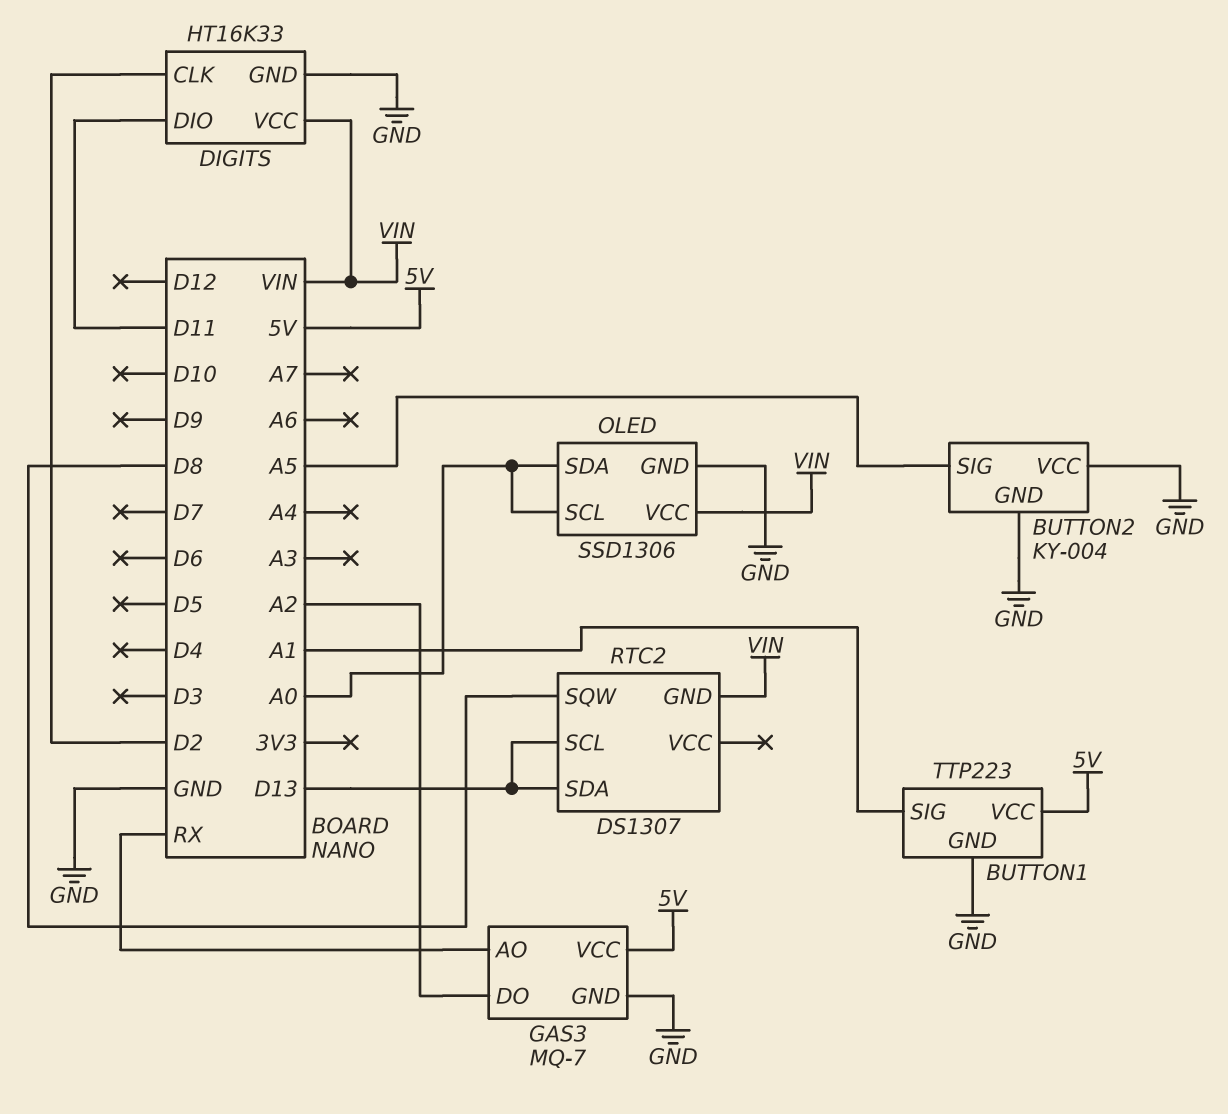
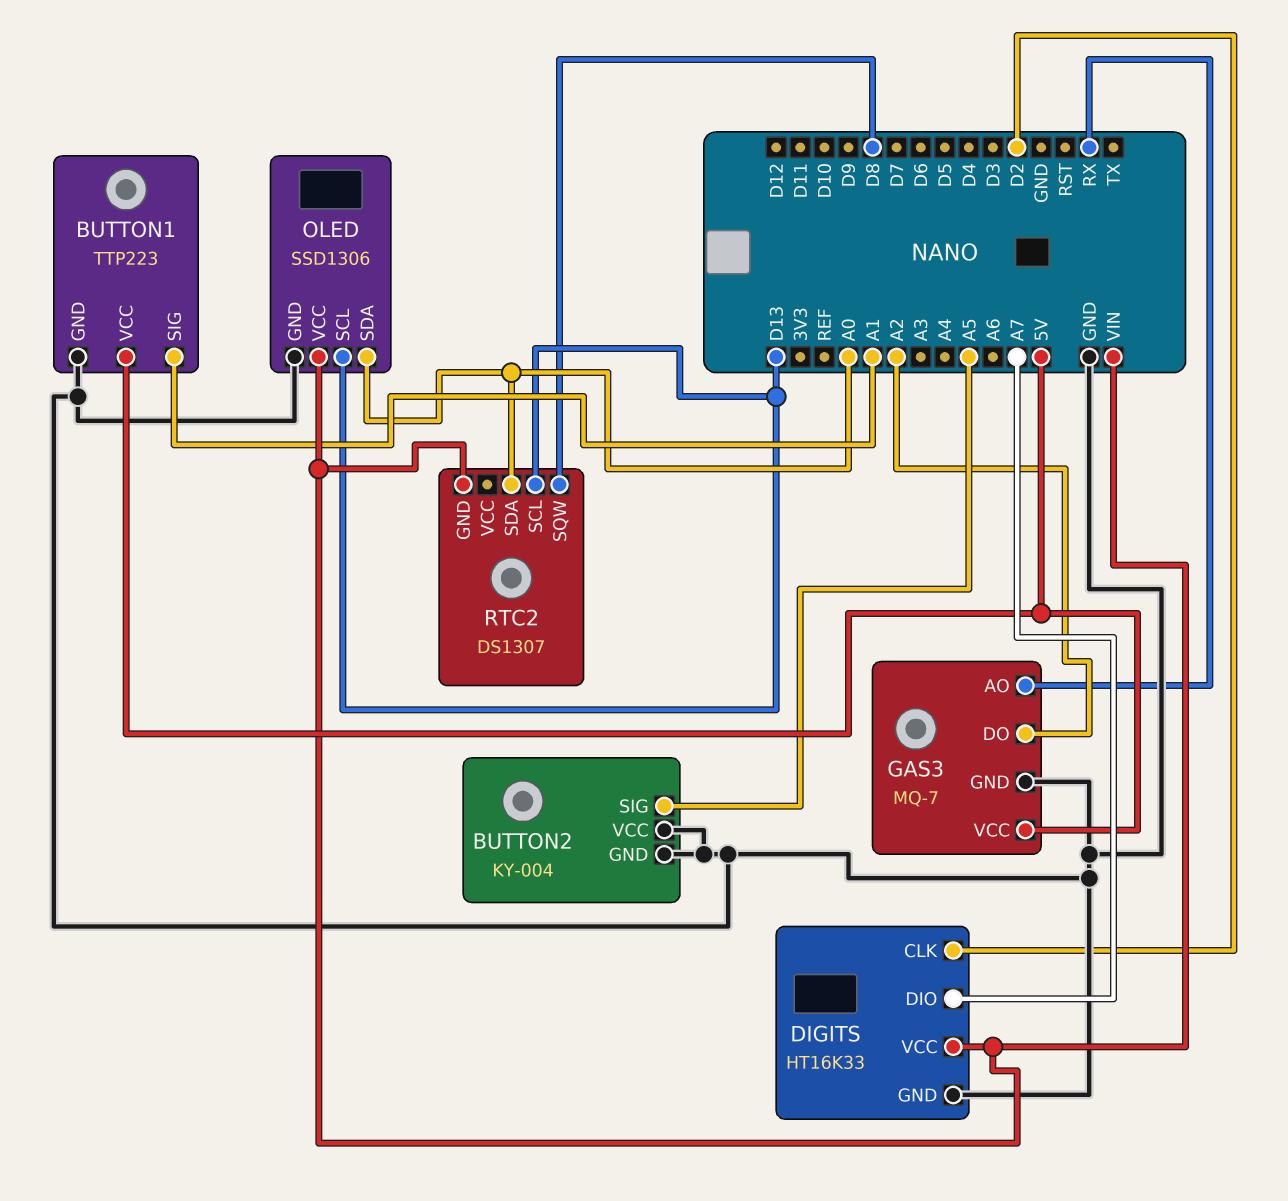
DIGITS pin DIO: D11 -> A7
OLED pin SCL: A0 -> D13
RTC2 pin SDA: D13 -> A0

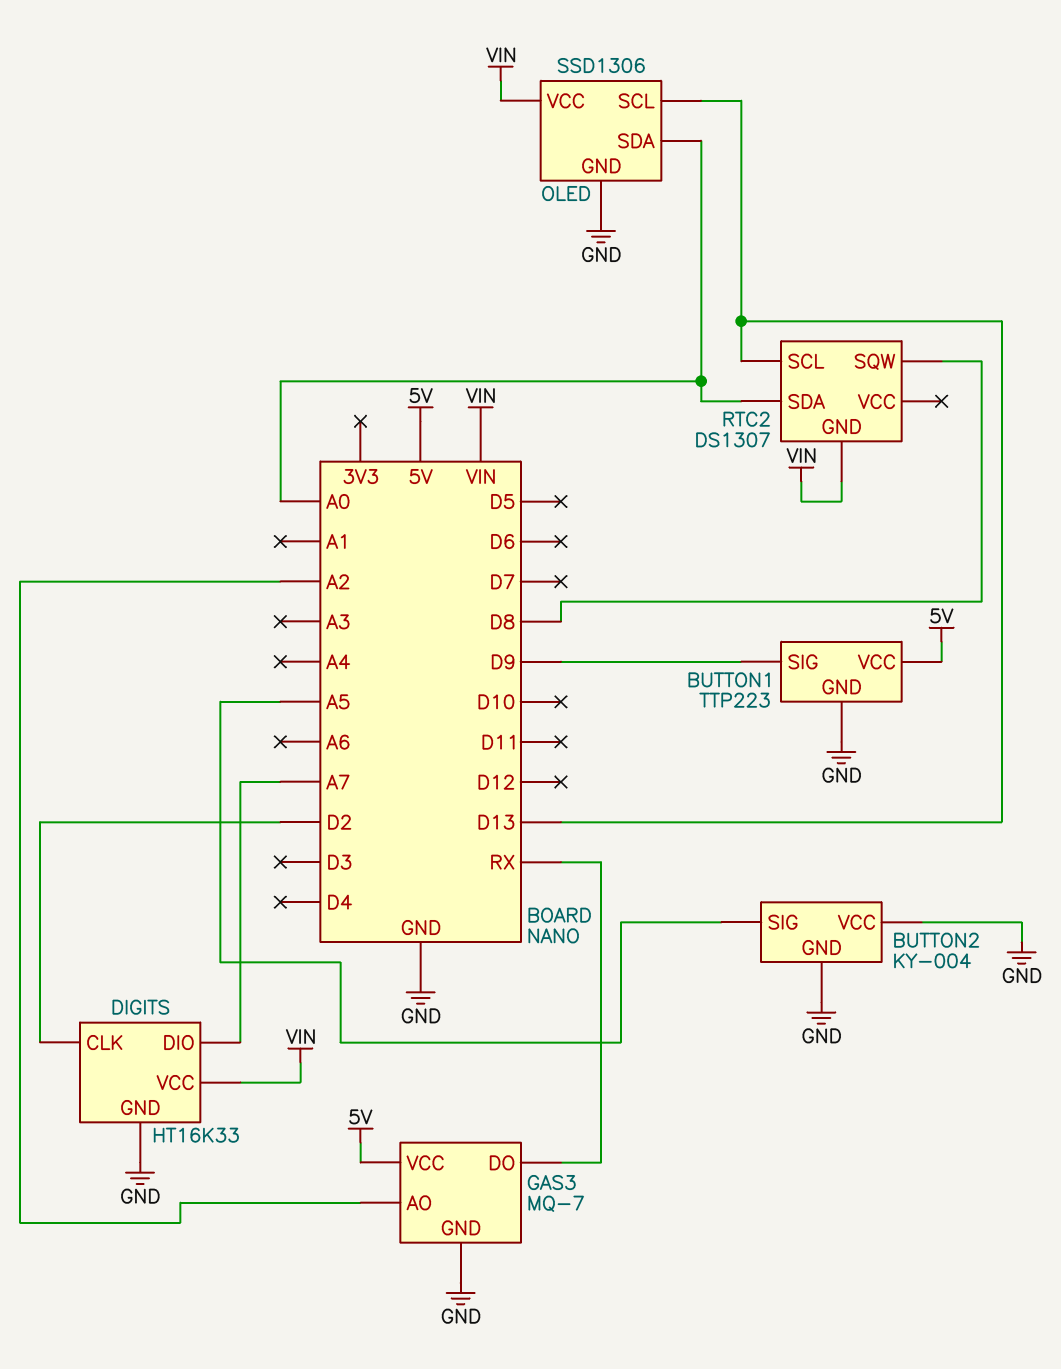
BUTTON1 pin SIG: A1 -> D9
GAS3 pin AO: RX -> A2
GAS3 pin DO: A2 -> RX

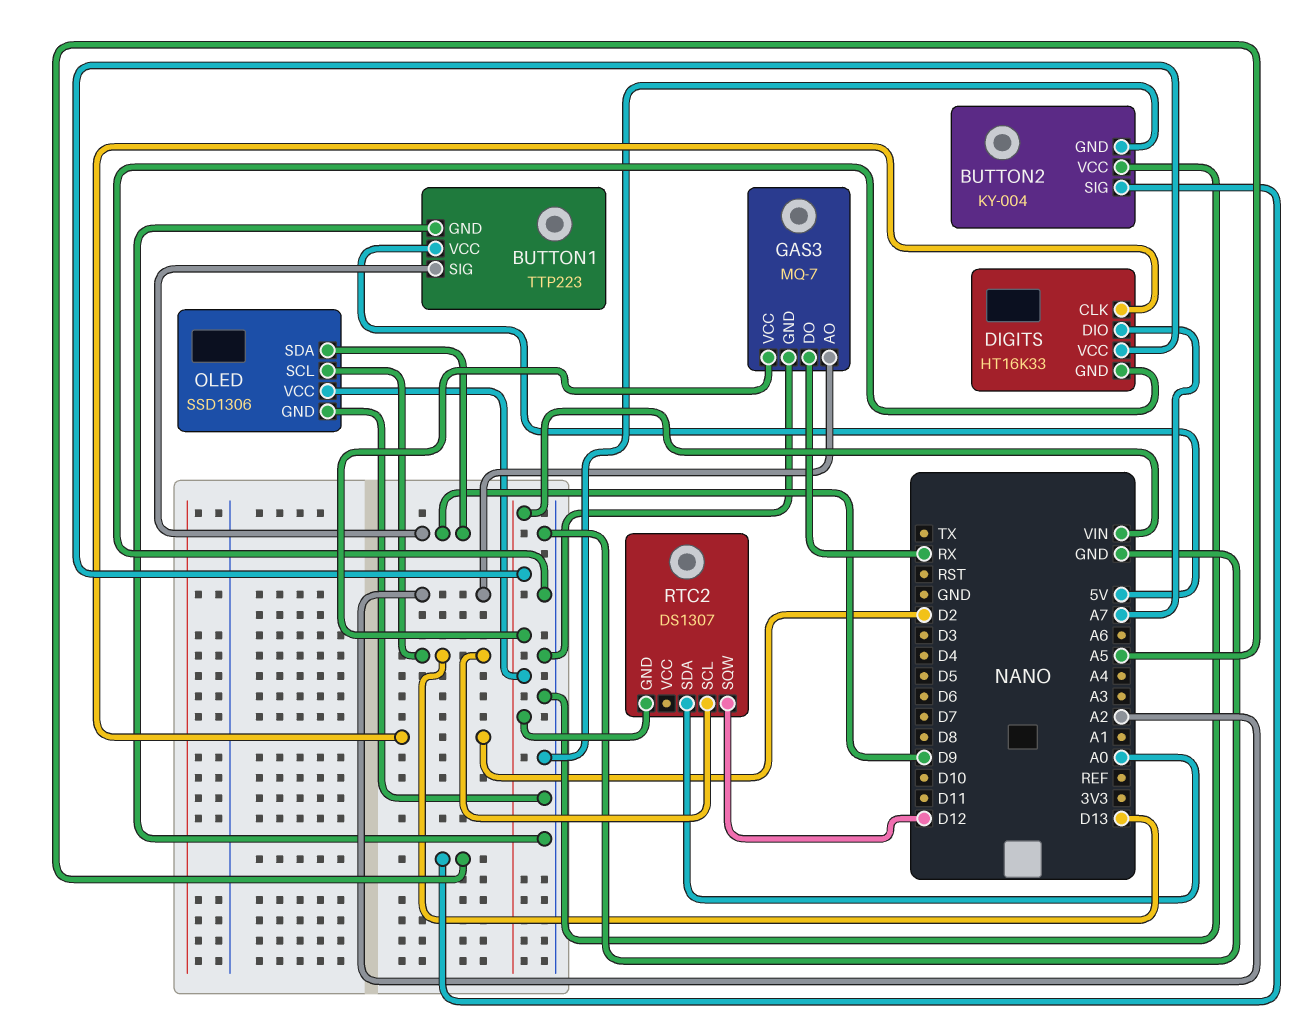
GAS3 pin VCC: 5V -> VIN
OLED pin SDA: A0 -> D9
RTC2 pin SQW: D8 -> D12

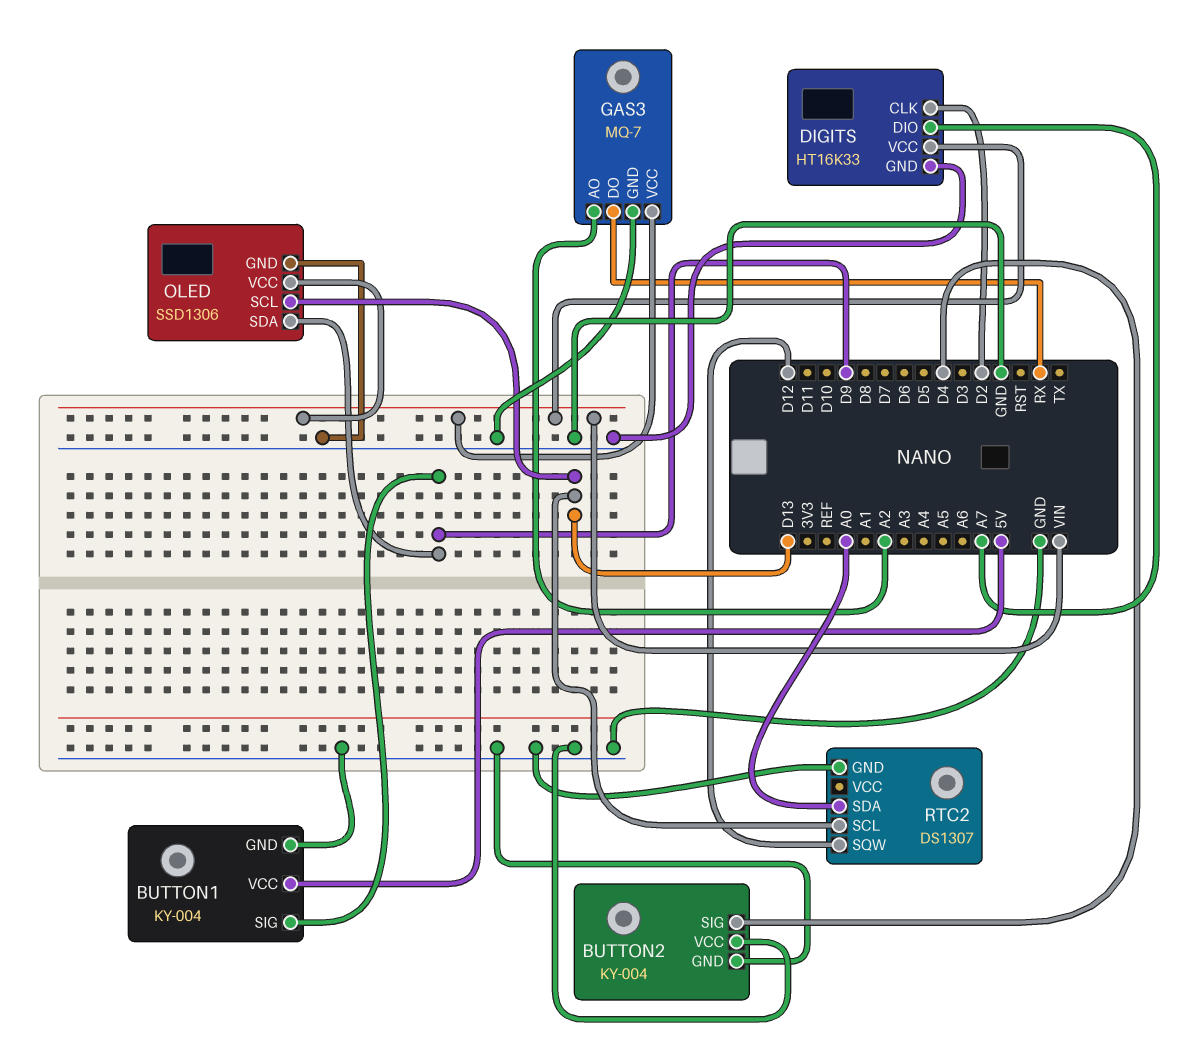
BUTTON1: TTP223 -> KY-004
BUTTON2 pin SIG: A5 -> D4
RTC2 pin GND: VIN -> GND

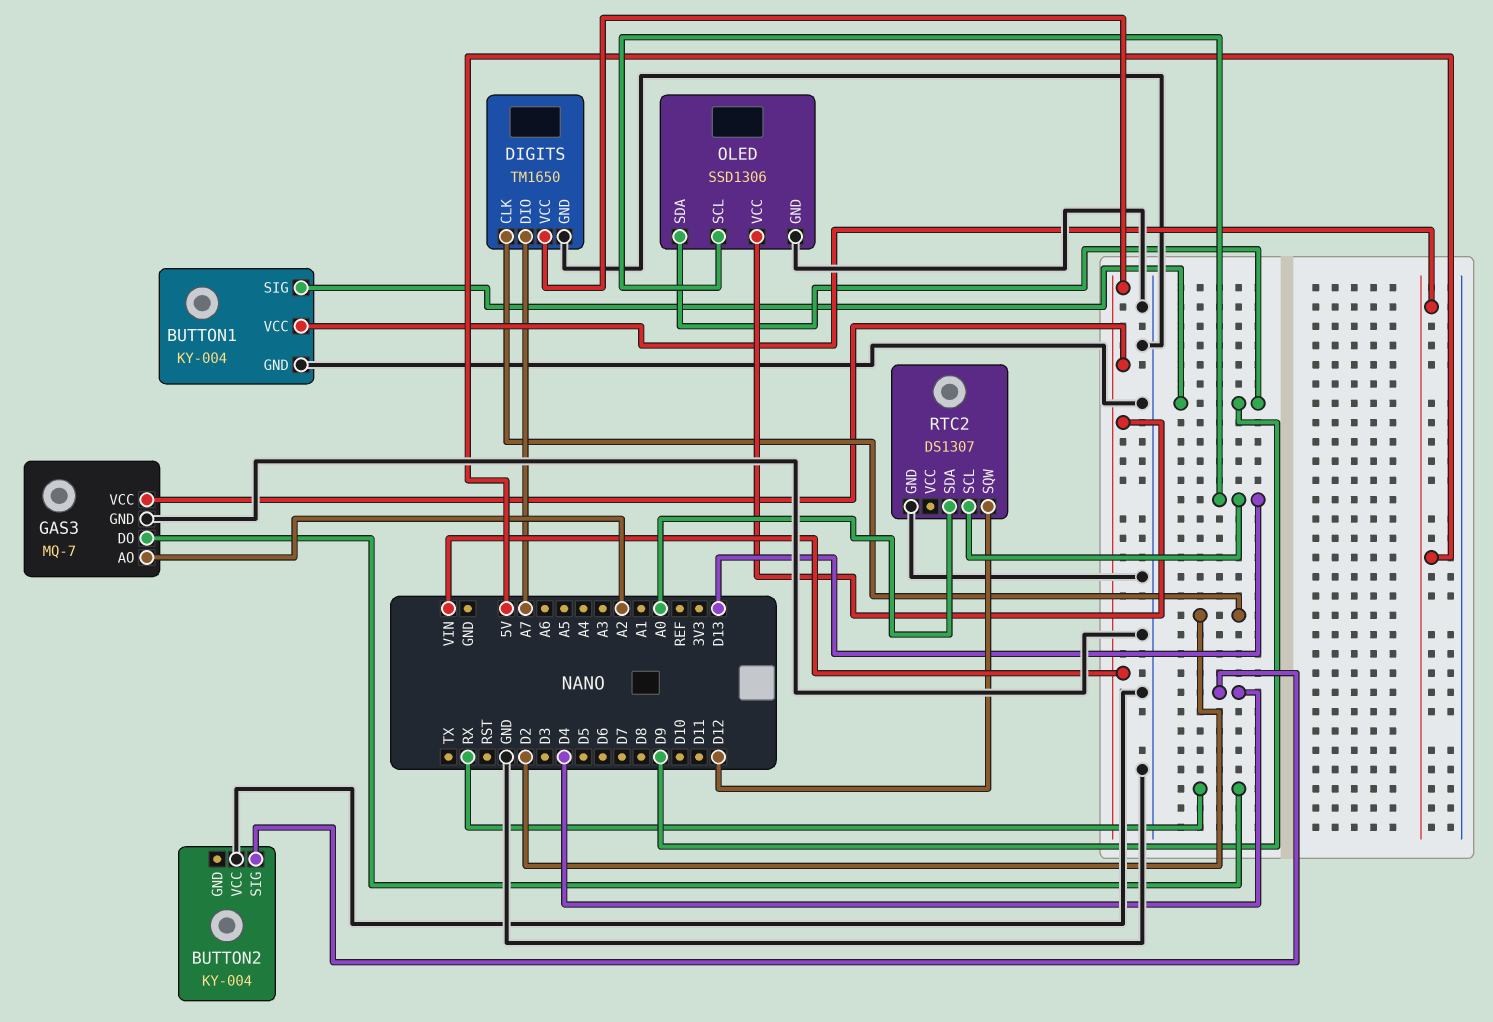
BUTTON2 pin GND: GND -> none
DIGITS: HT16K33 -> TM1650

